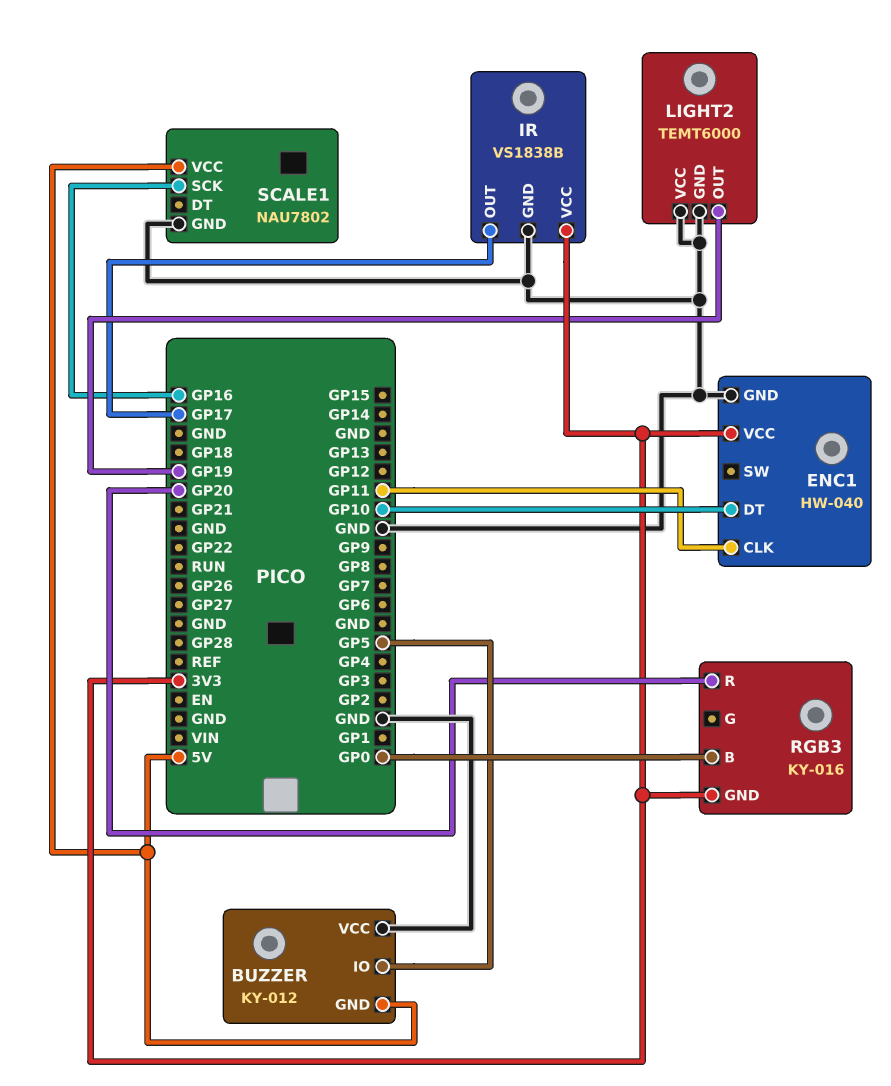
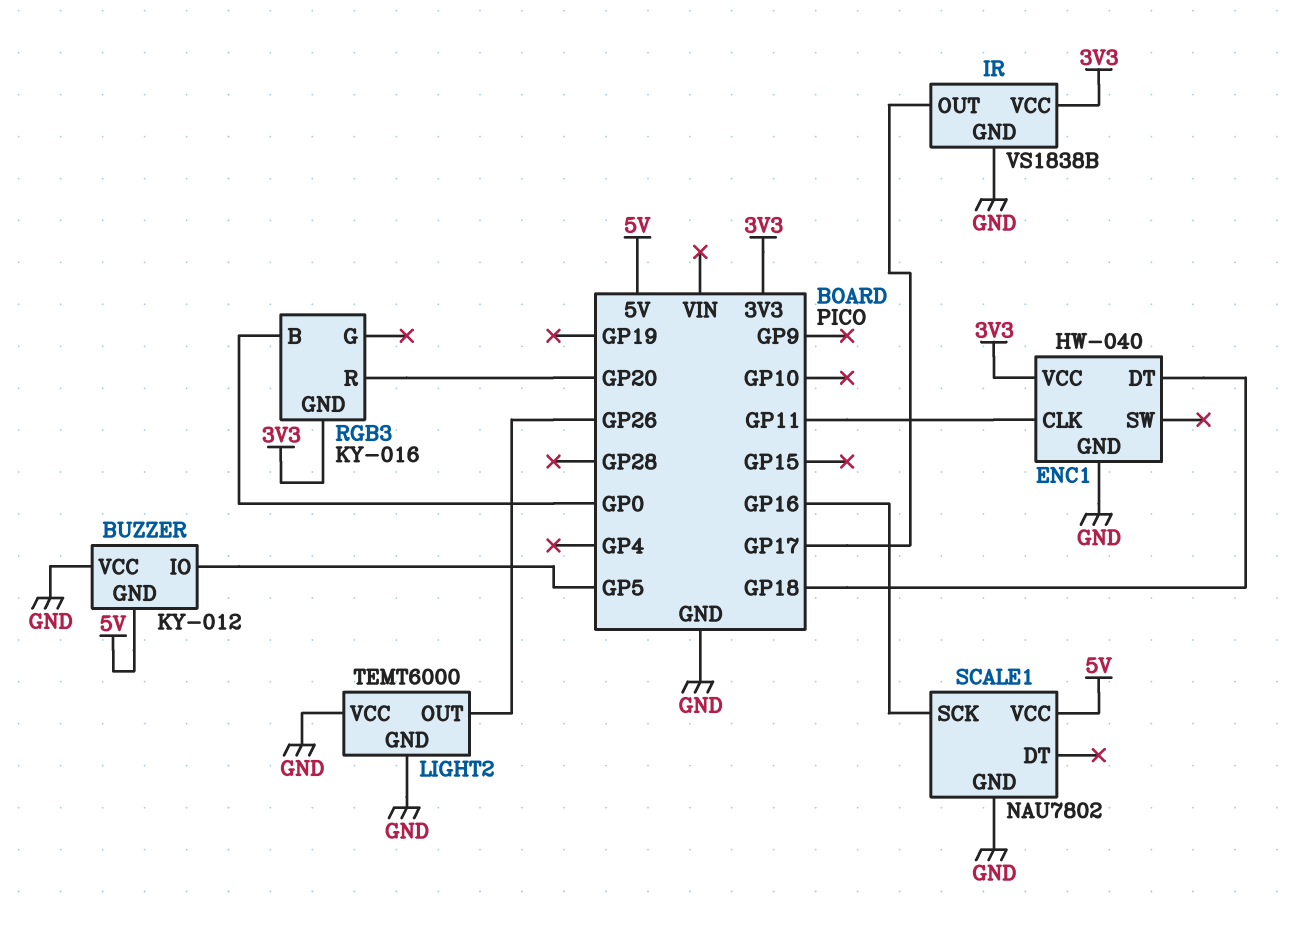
ENC1 pin DT: GP10 -> GP18
LIGHT2 pin OUT: GP19 -> GP26

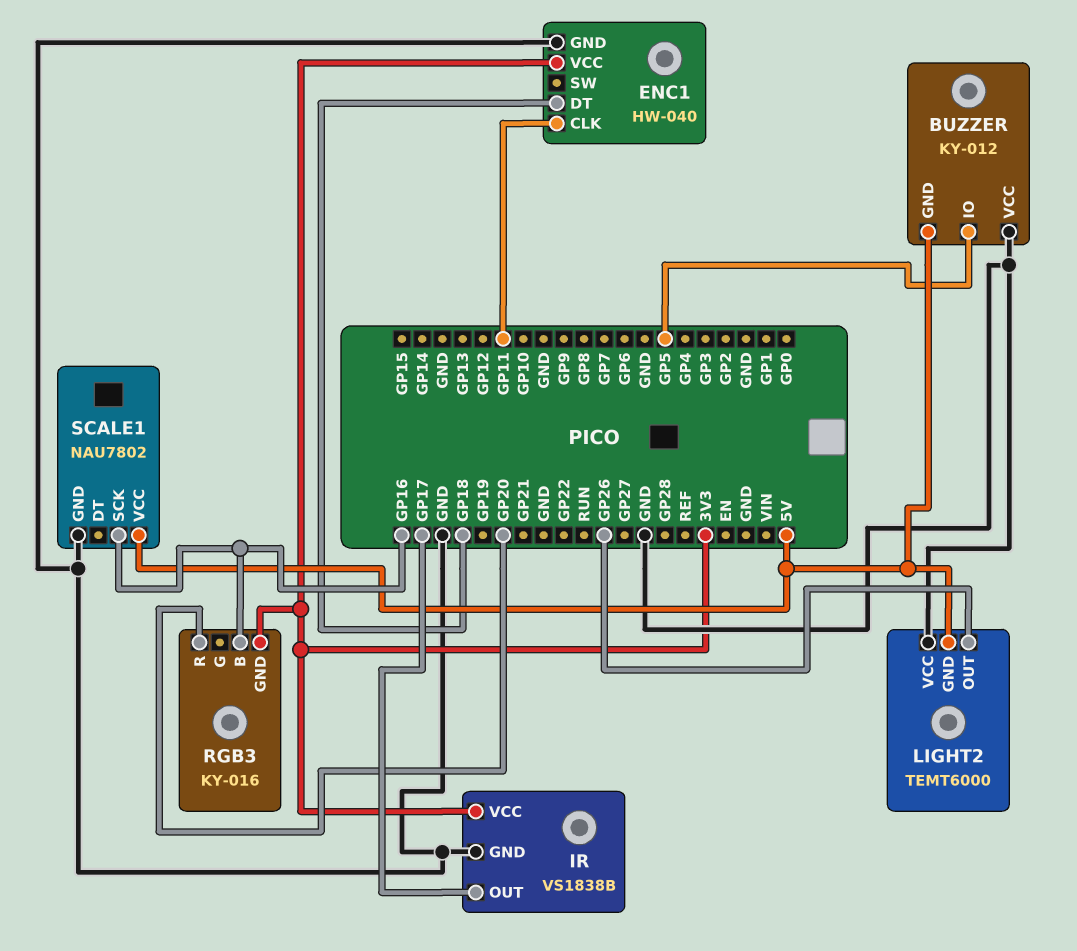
LIGHT2 pin GND: GND -> 5V
RGB3 pin B: GP0 -> GP16

